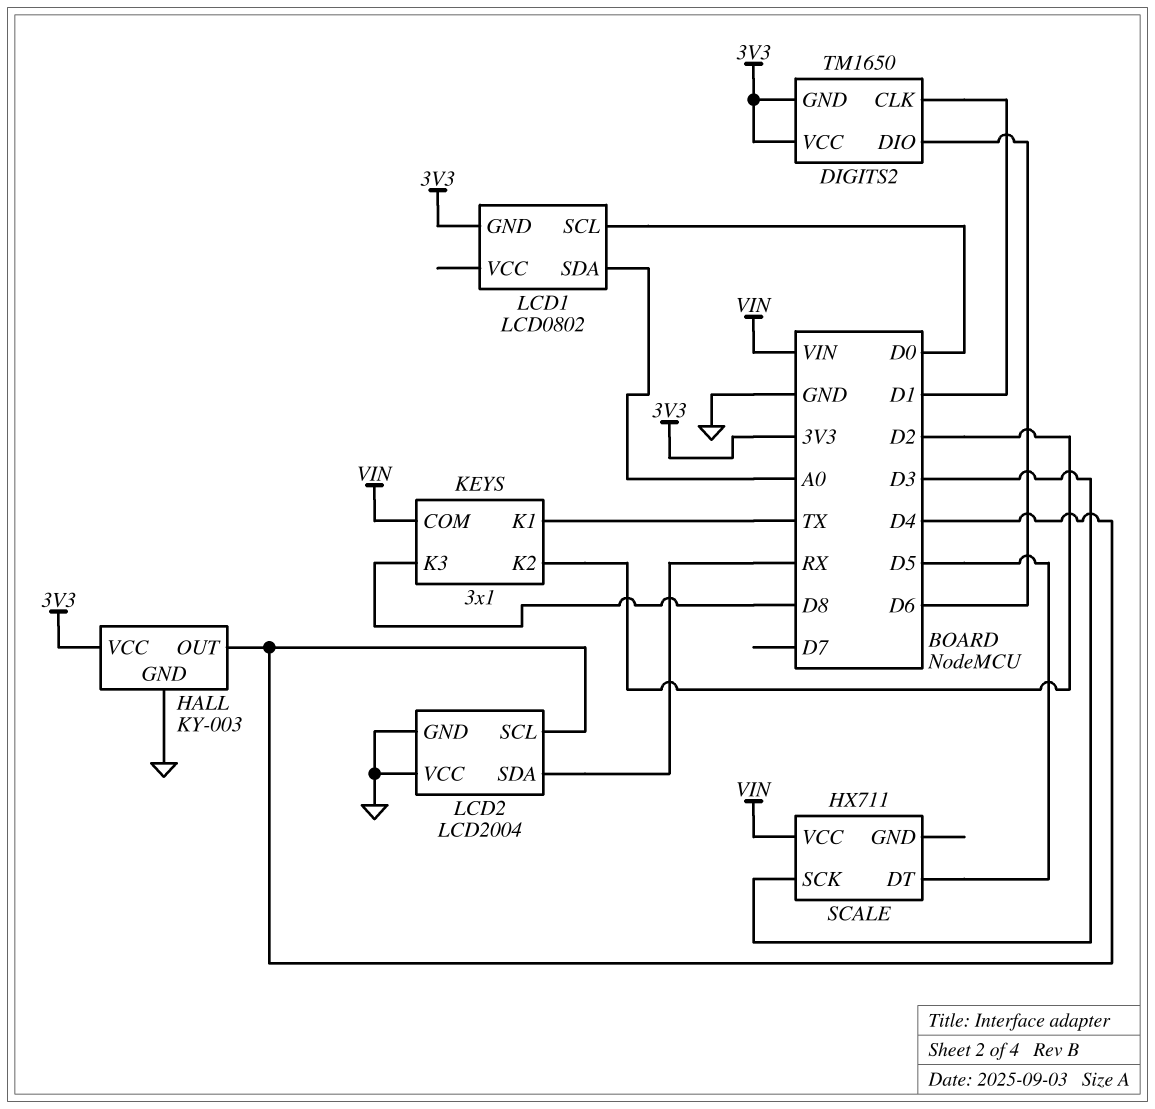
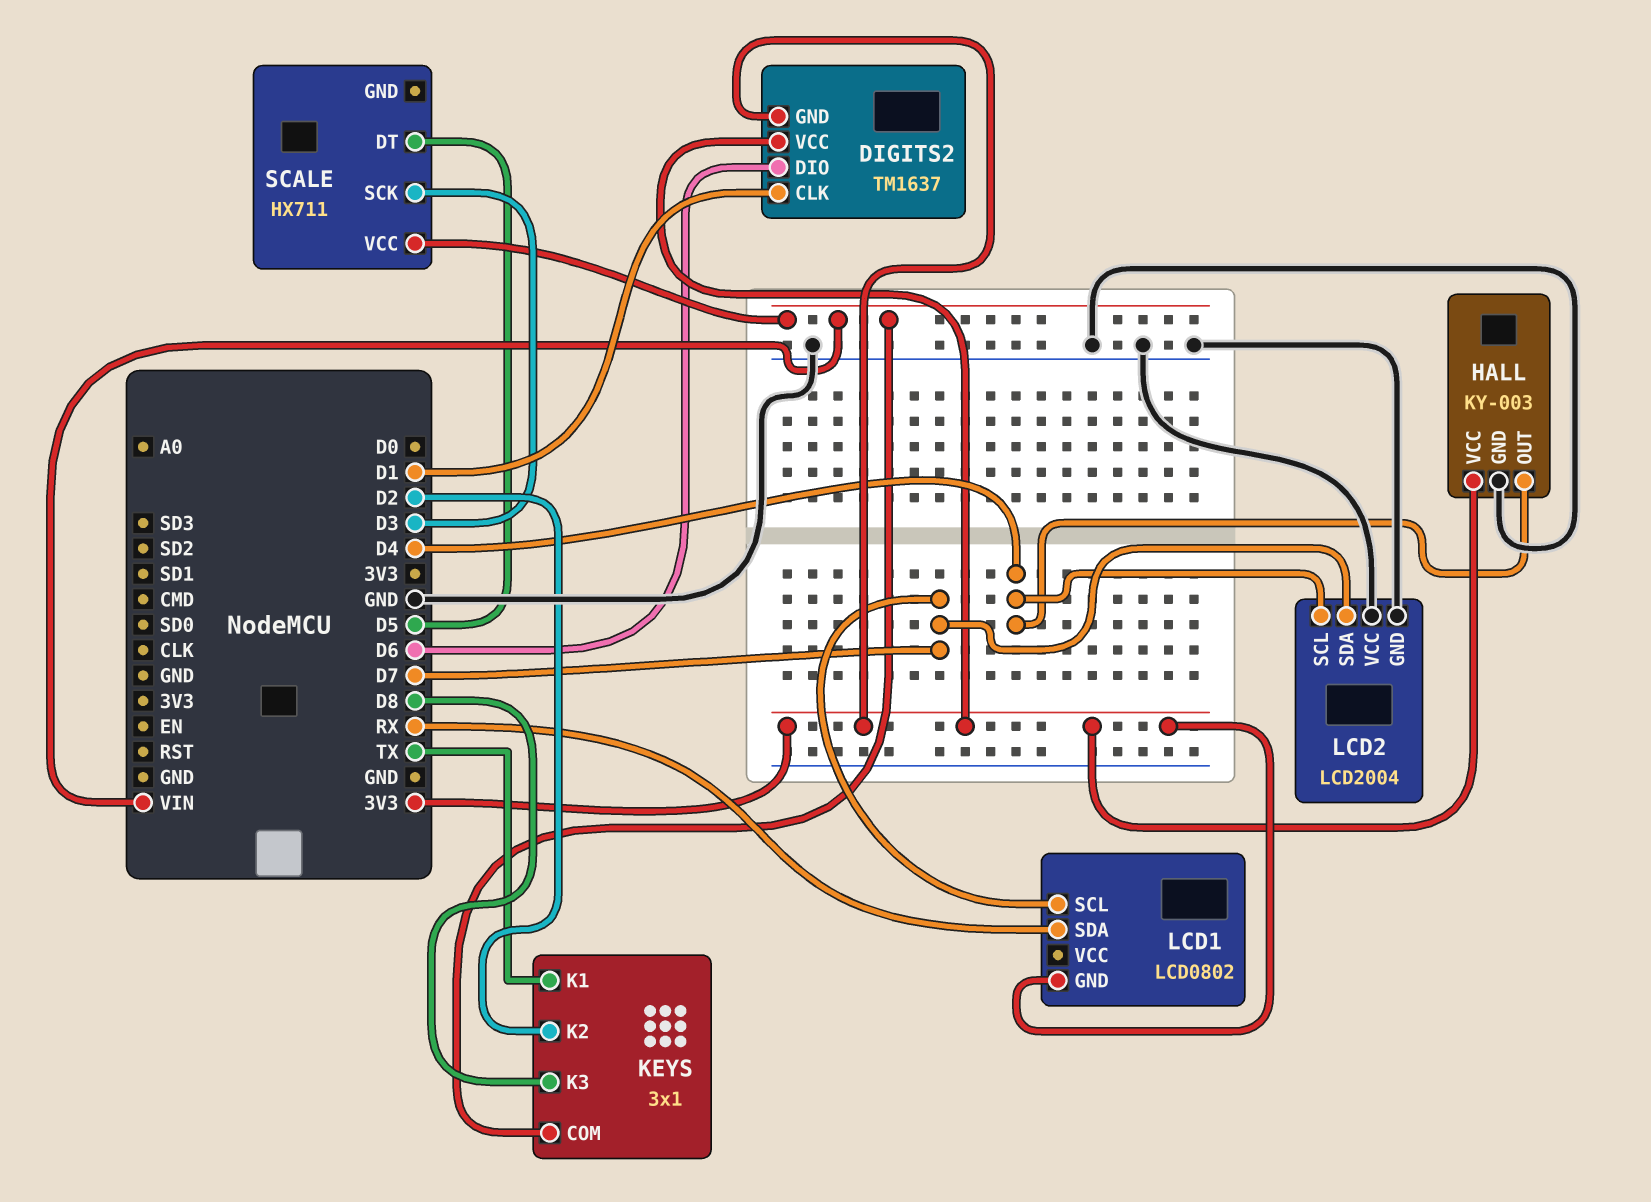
DIGITS2: TM1650 -> TM1637
LCD1 pin SCL: D0 -> D7
LCD1 pin SDA: A0 -> RX
LCD2 pin SDA: RX -> D7

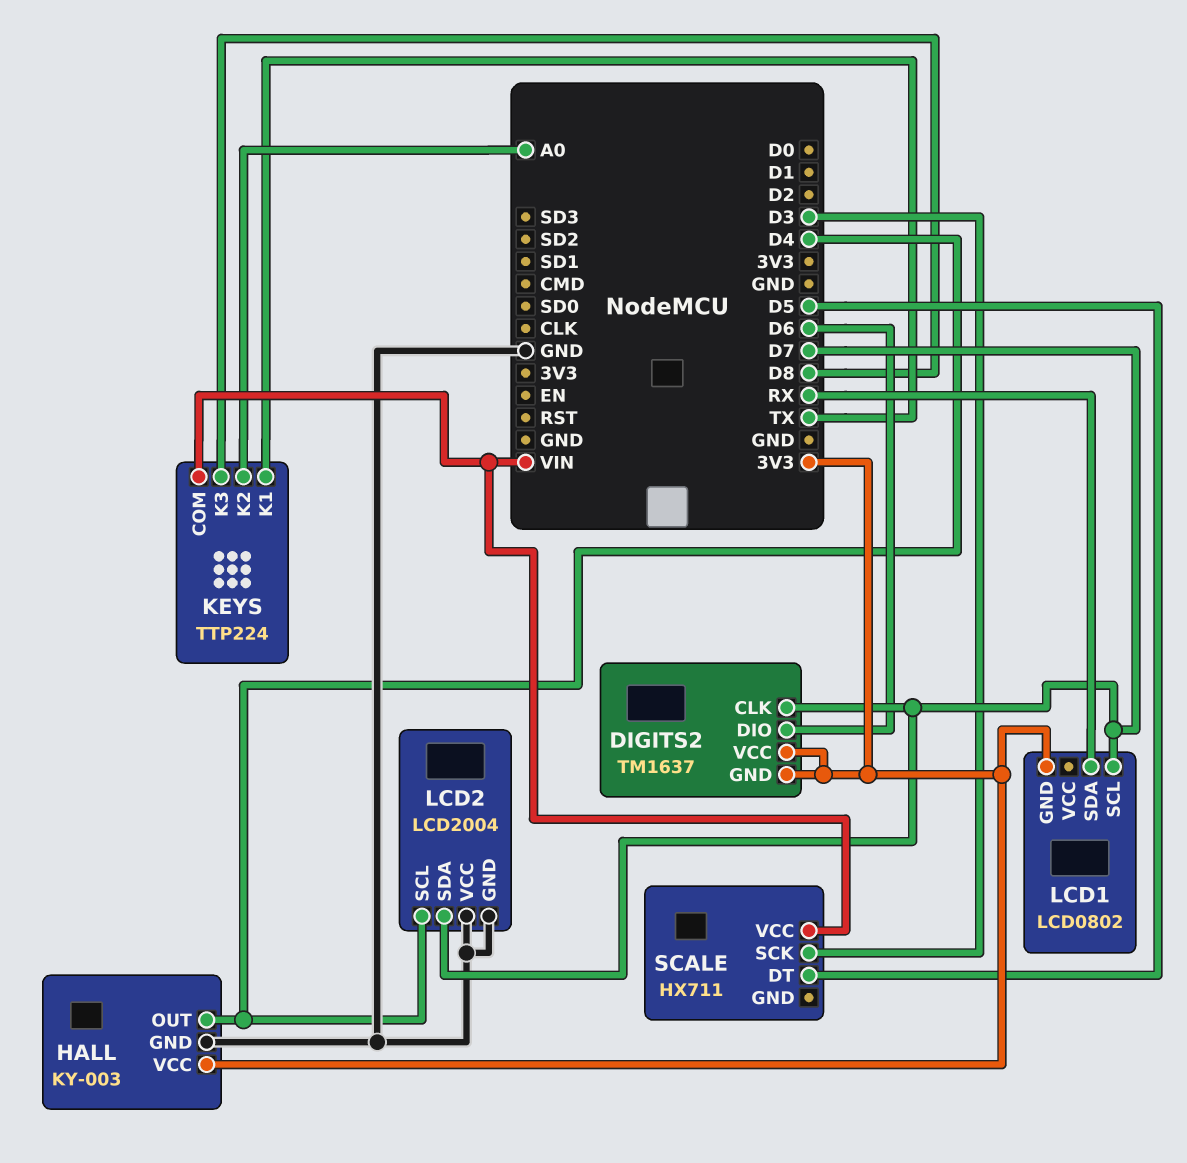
DIGITS2 pin CLK: D1 -> D7
KEYS: 3x1 -> TTP224
KEYS pin K2: D2 -> A0

